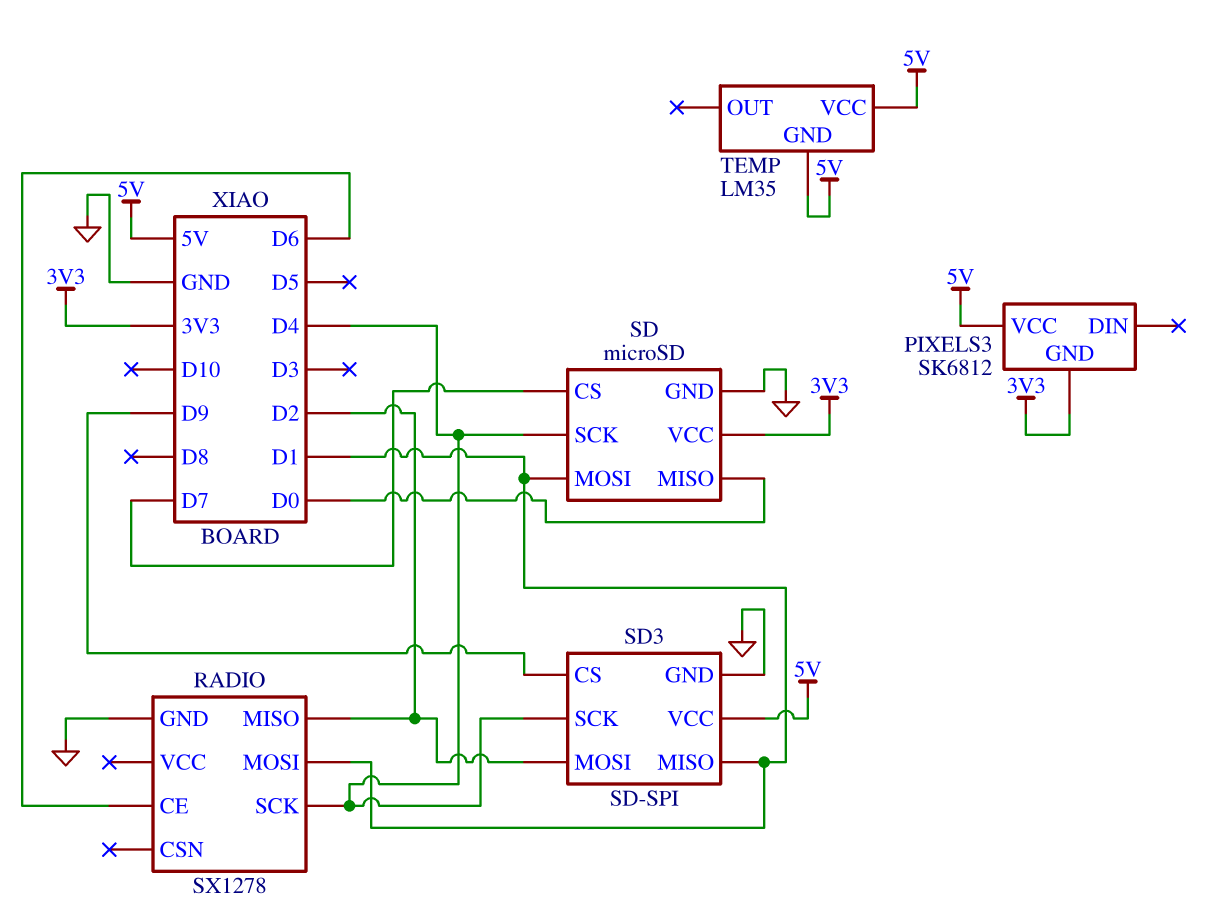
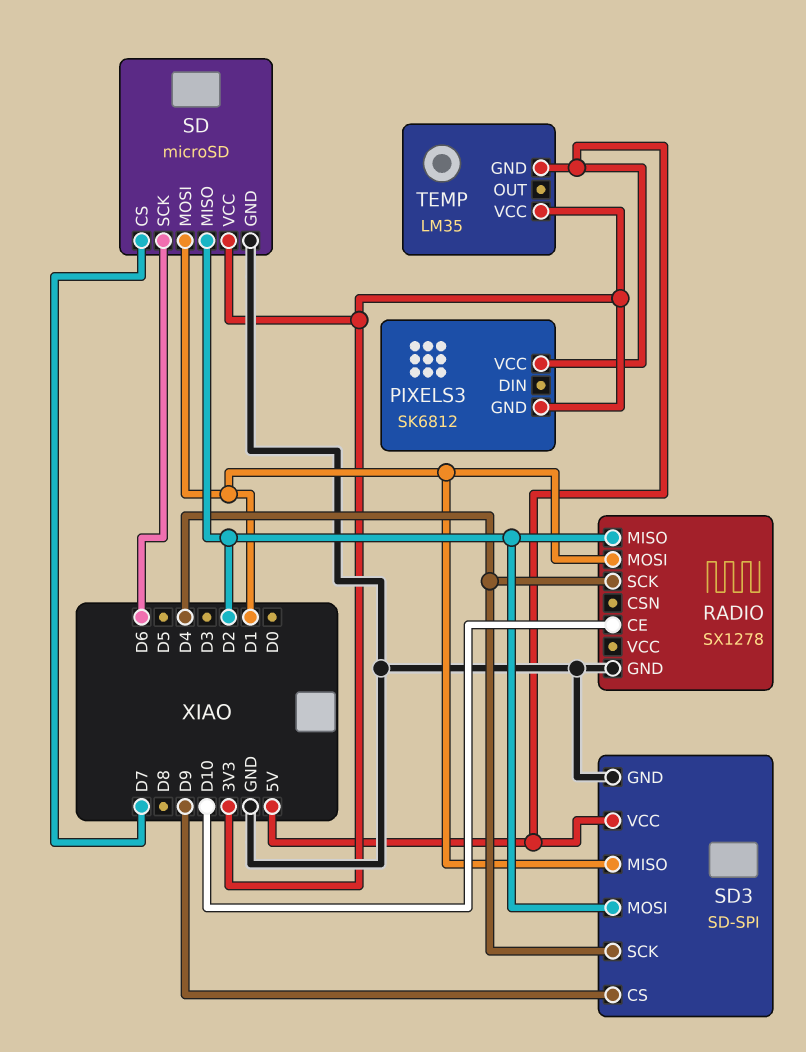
RADIO pin CE: D6 -> D10
SD pin MISO: D0 -> D2
SD pin SCK: D4 -> D6
TEMP pin VCC: 5V -> 3V3

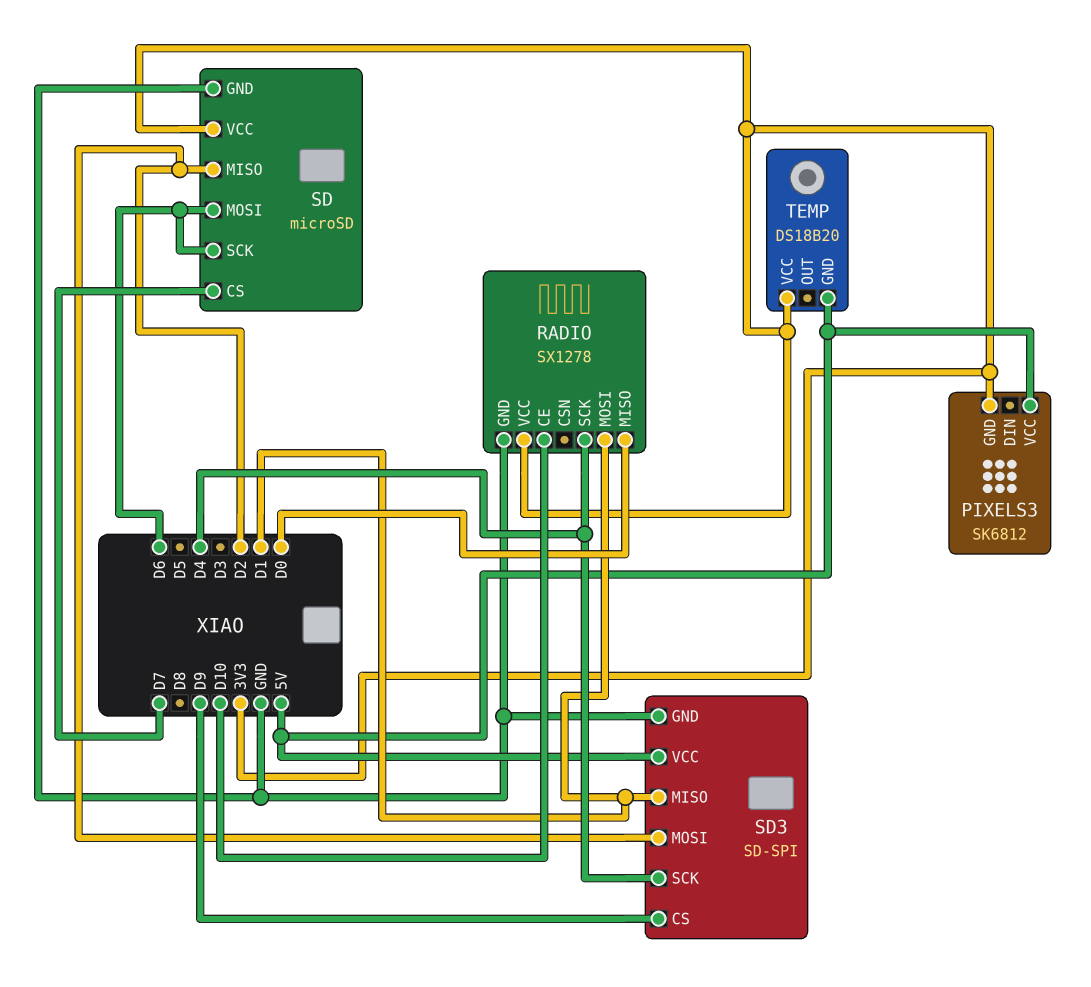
RADIO pin MISO: D2 -> D0
RADIO pin VCC: none -> 3V3
SD pin MOSI: D1 -> D6
TEMP: LM35 -> DS18B20

